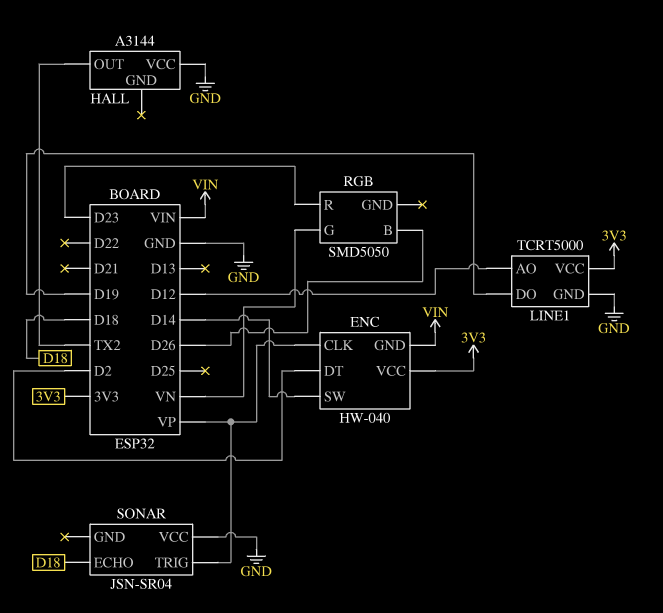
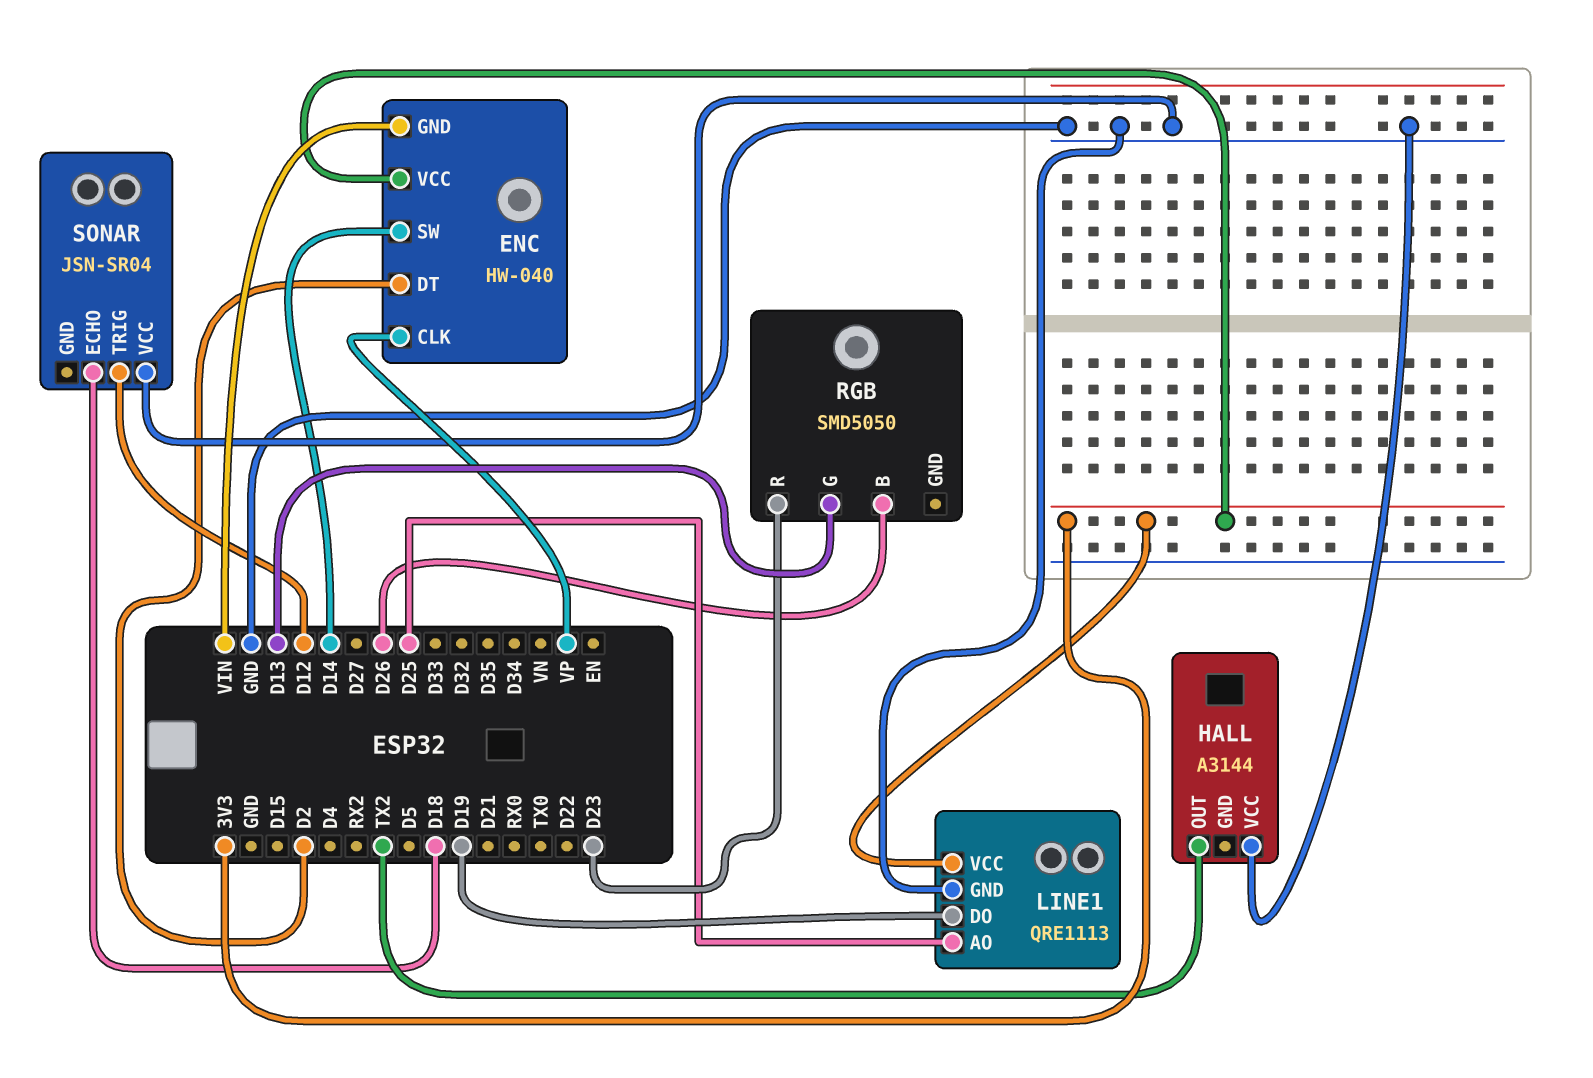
LINE1: TCRT5000 -> QRE1113
LINE1 pin AO: D12 -> D25
RGB pin G: VN -> D13
SONAR pin TRIG: VP -> D12

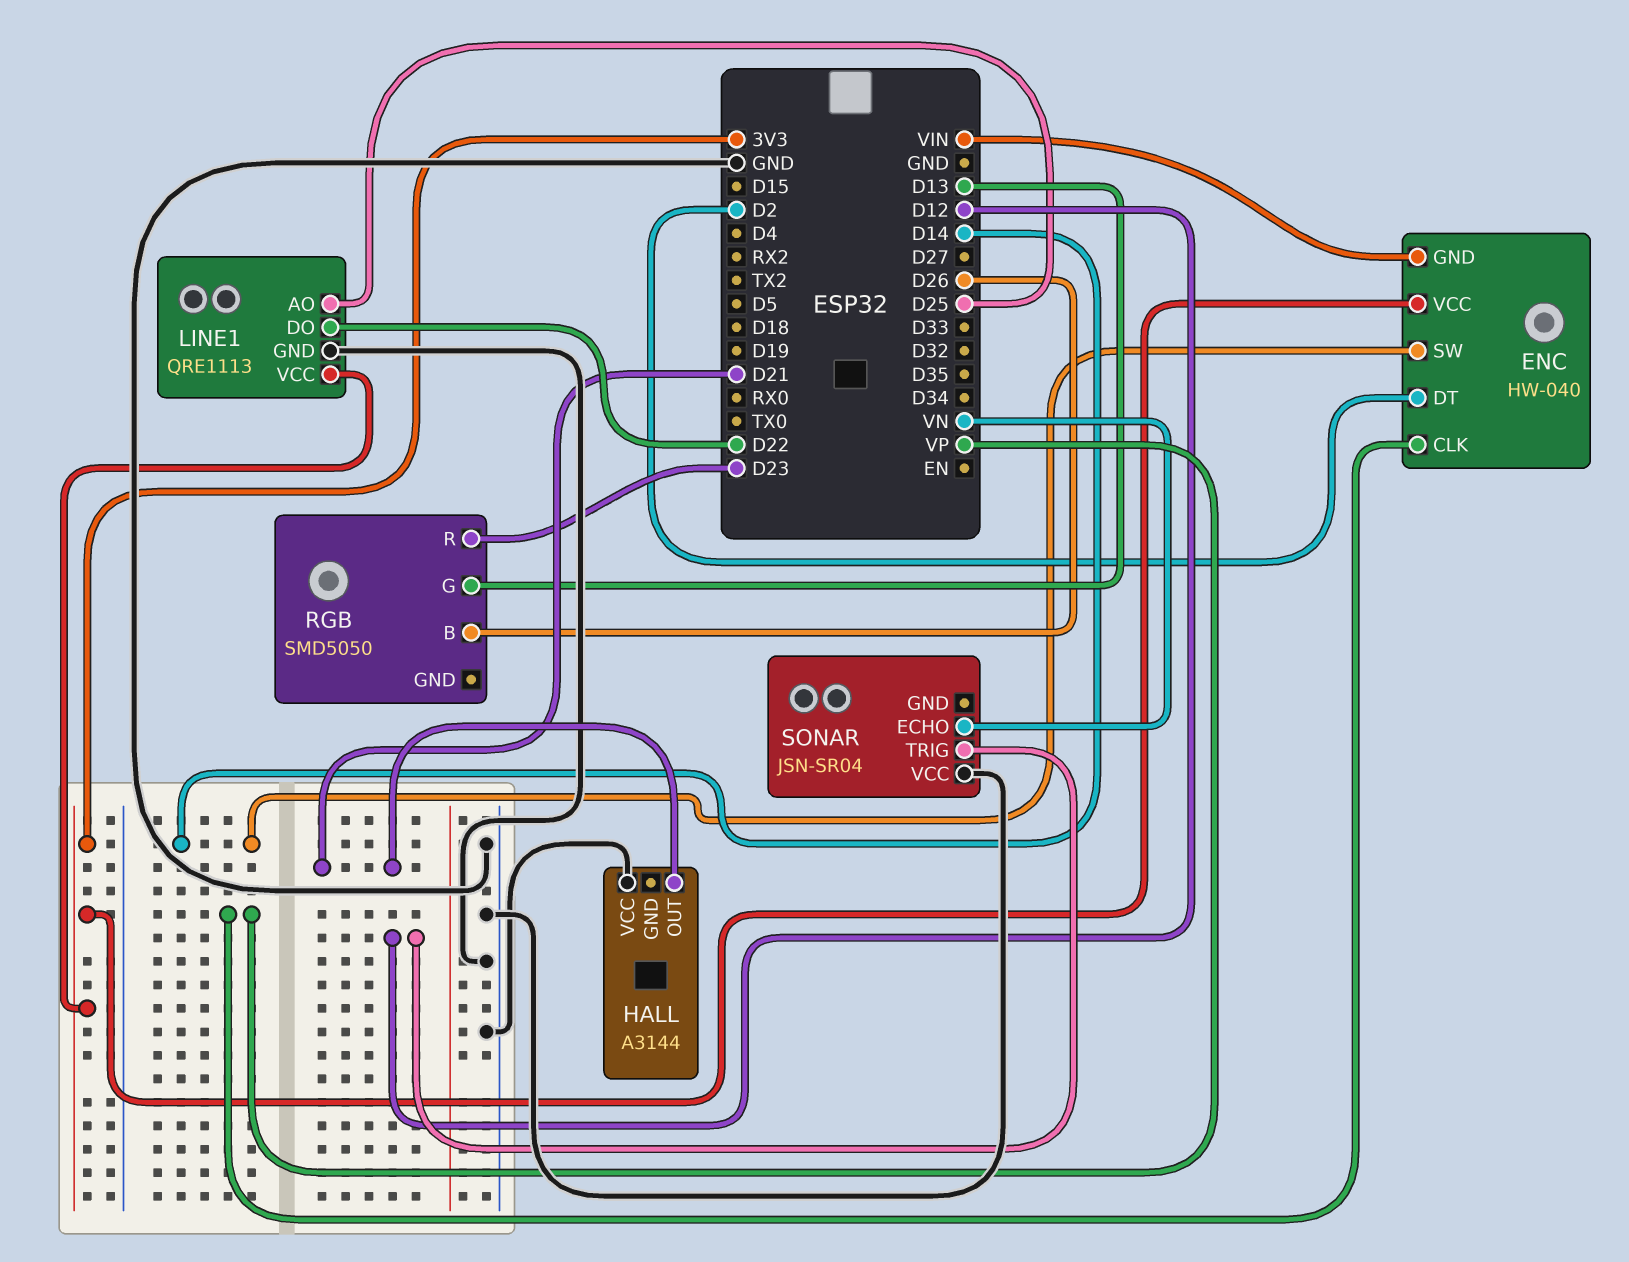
HALL pin OUT: TX2 -> D21
LINE1 pin DO: D19 -> D22
SONAR pin ECHO: D18 -> VN

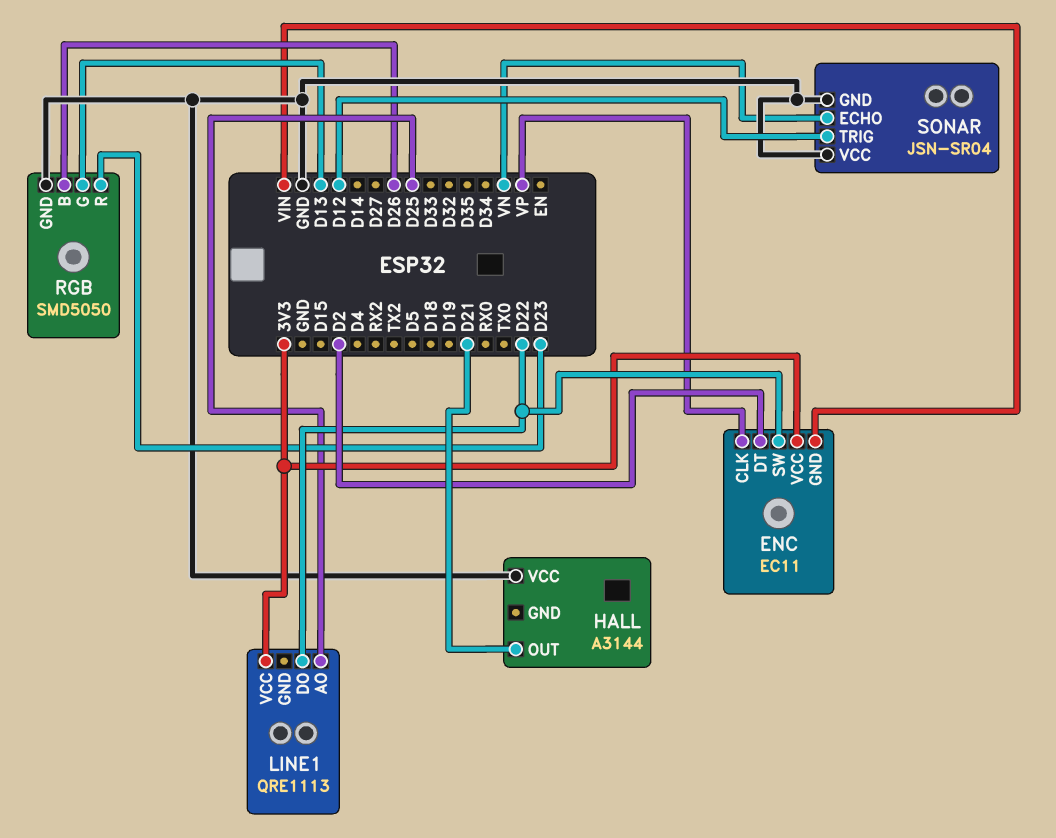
ENC: HW-040 -> EC11
ENC pin SW: D14 -> D22
LINE1 pin GND: GND -> none
RGB pin GND: none -> GND
SONAR pin GND: none -> GND

